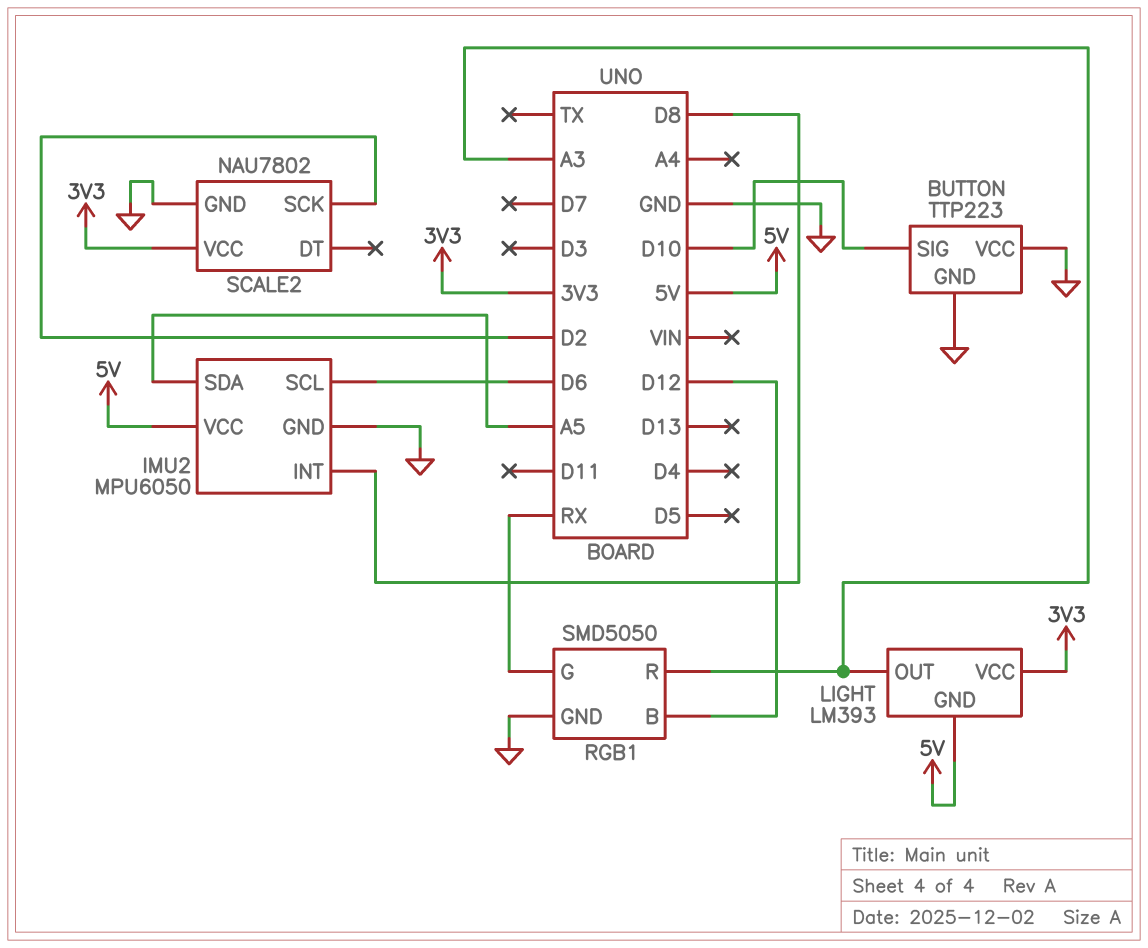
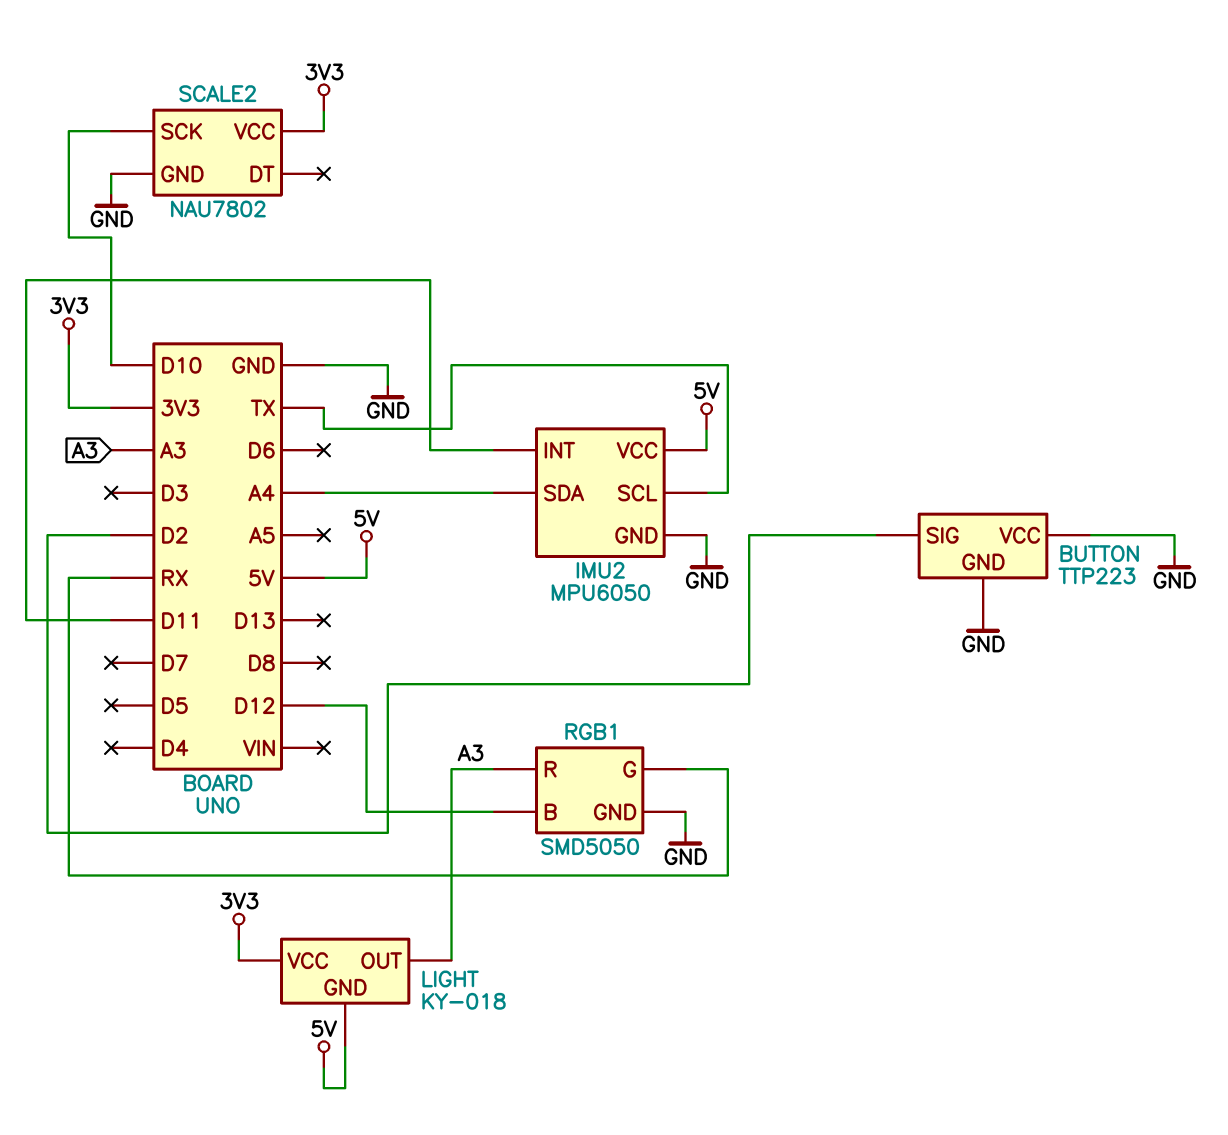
BUTTON pin SIG: D10 -> D2
IMU2 pin INT: D8 -> D11
IMU2 pin SCL: D6 -> TX
IMU2 pin SDA: A5 -> A4
LIGHT: LM393 -> KY-018
SCALE2 pin SCK: D2 -> D10

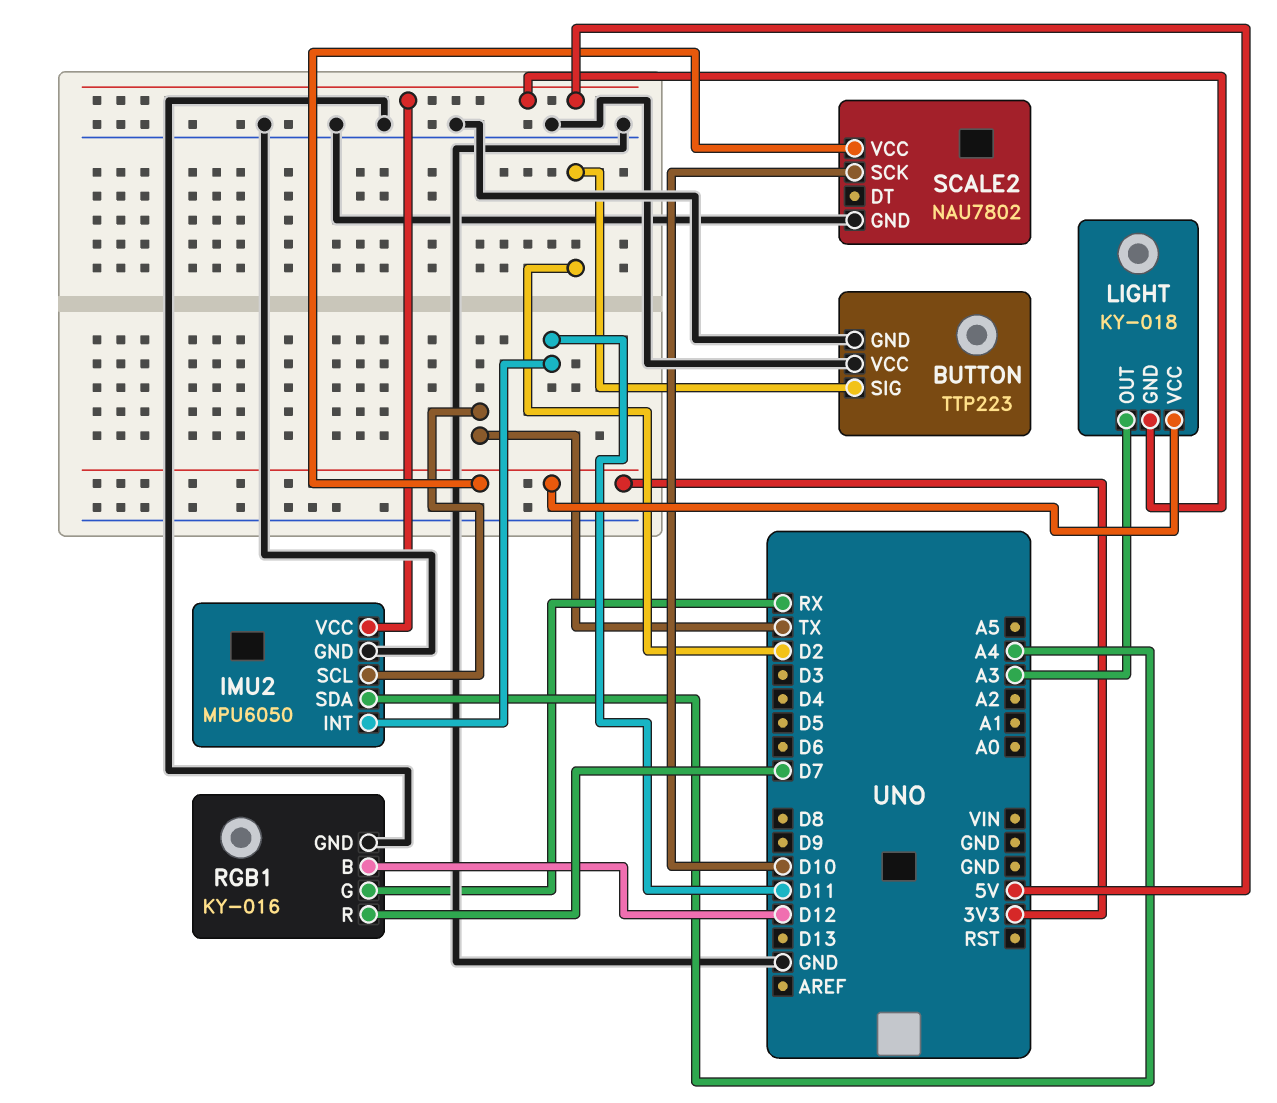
RGB1: SMD5050 -> KY-016
RGB1 pin R: A3 -> D7

